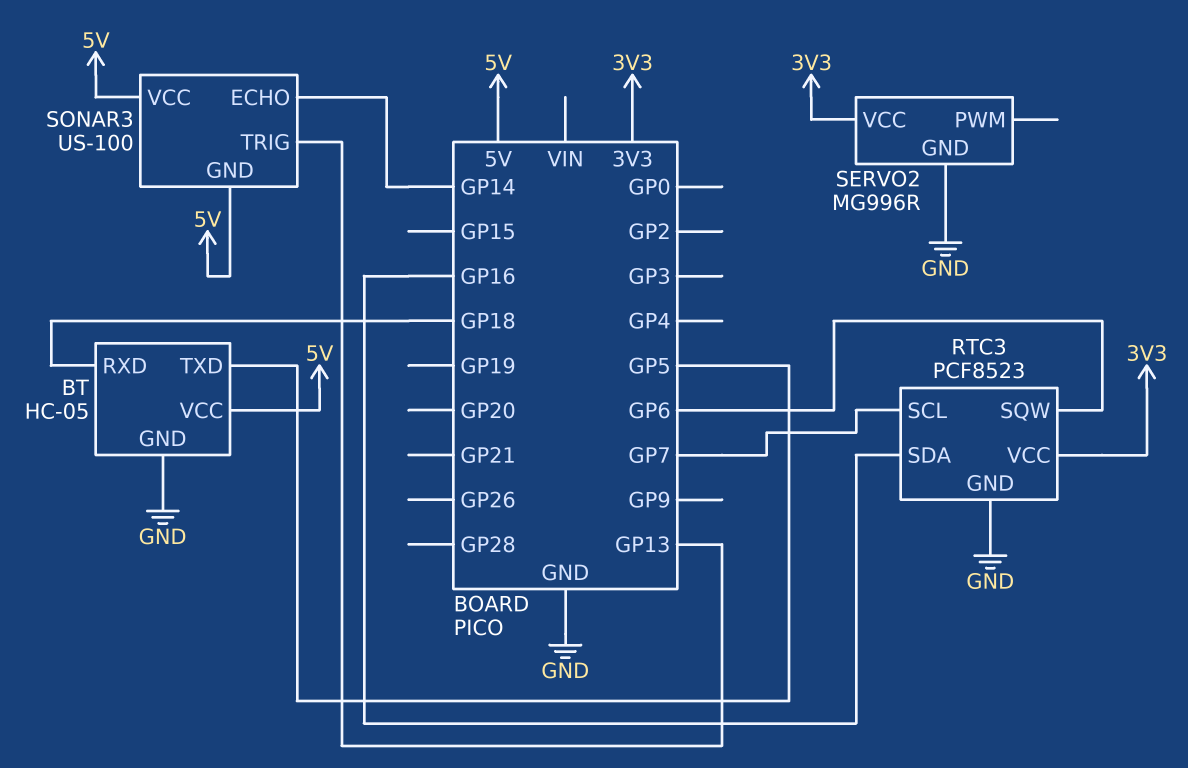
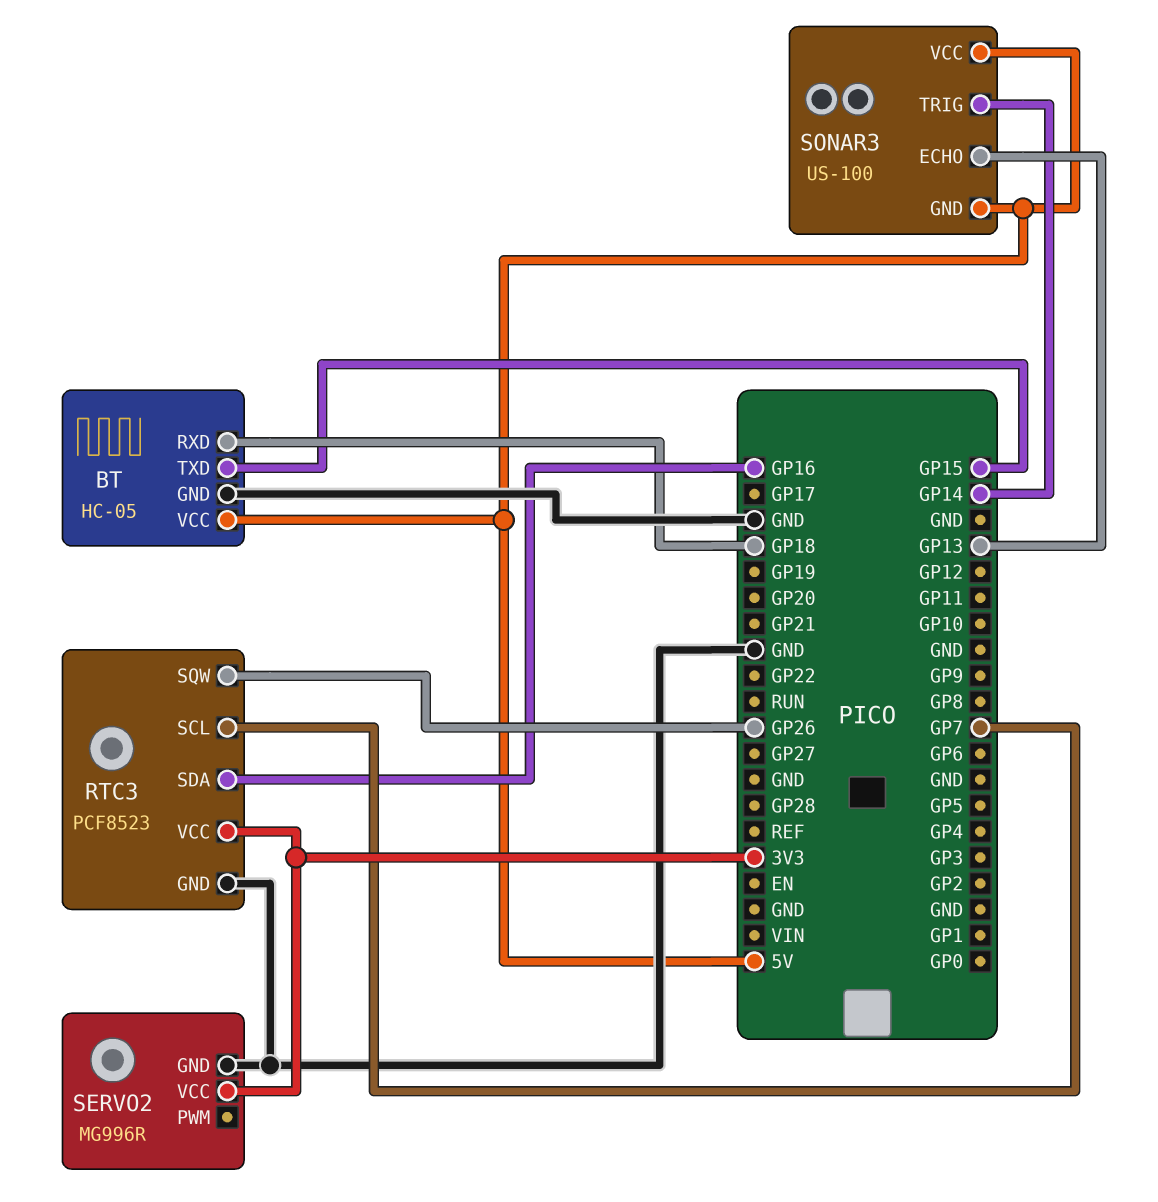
BT pin TXD: GP5 -> GP15
RTC3 pin SQW: GP6 -> GP26
SONAR3 pin ECHO: GP14 -> GP13
SONAR3 pin TRIG: GP13 -> GP14

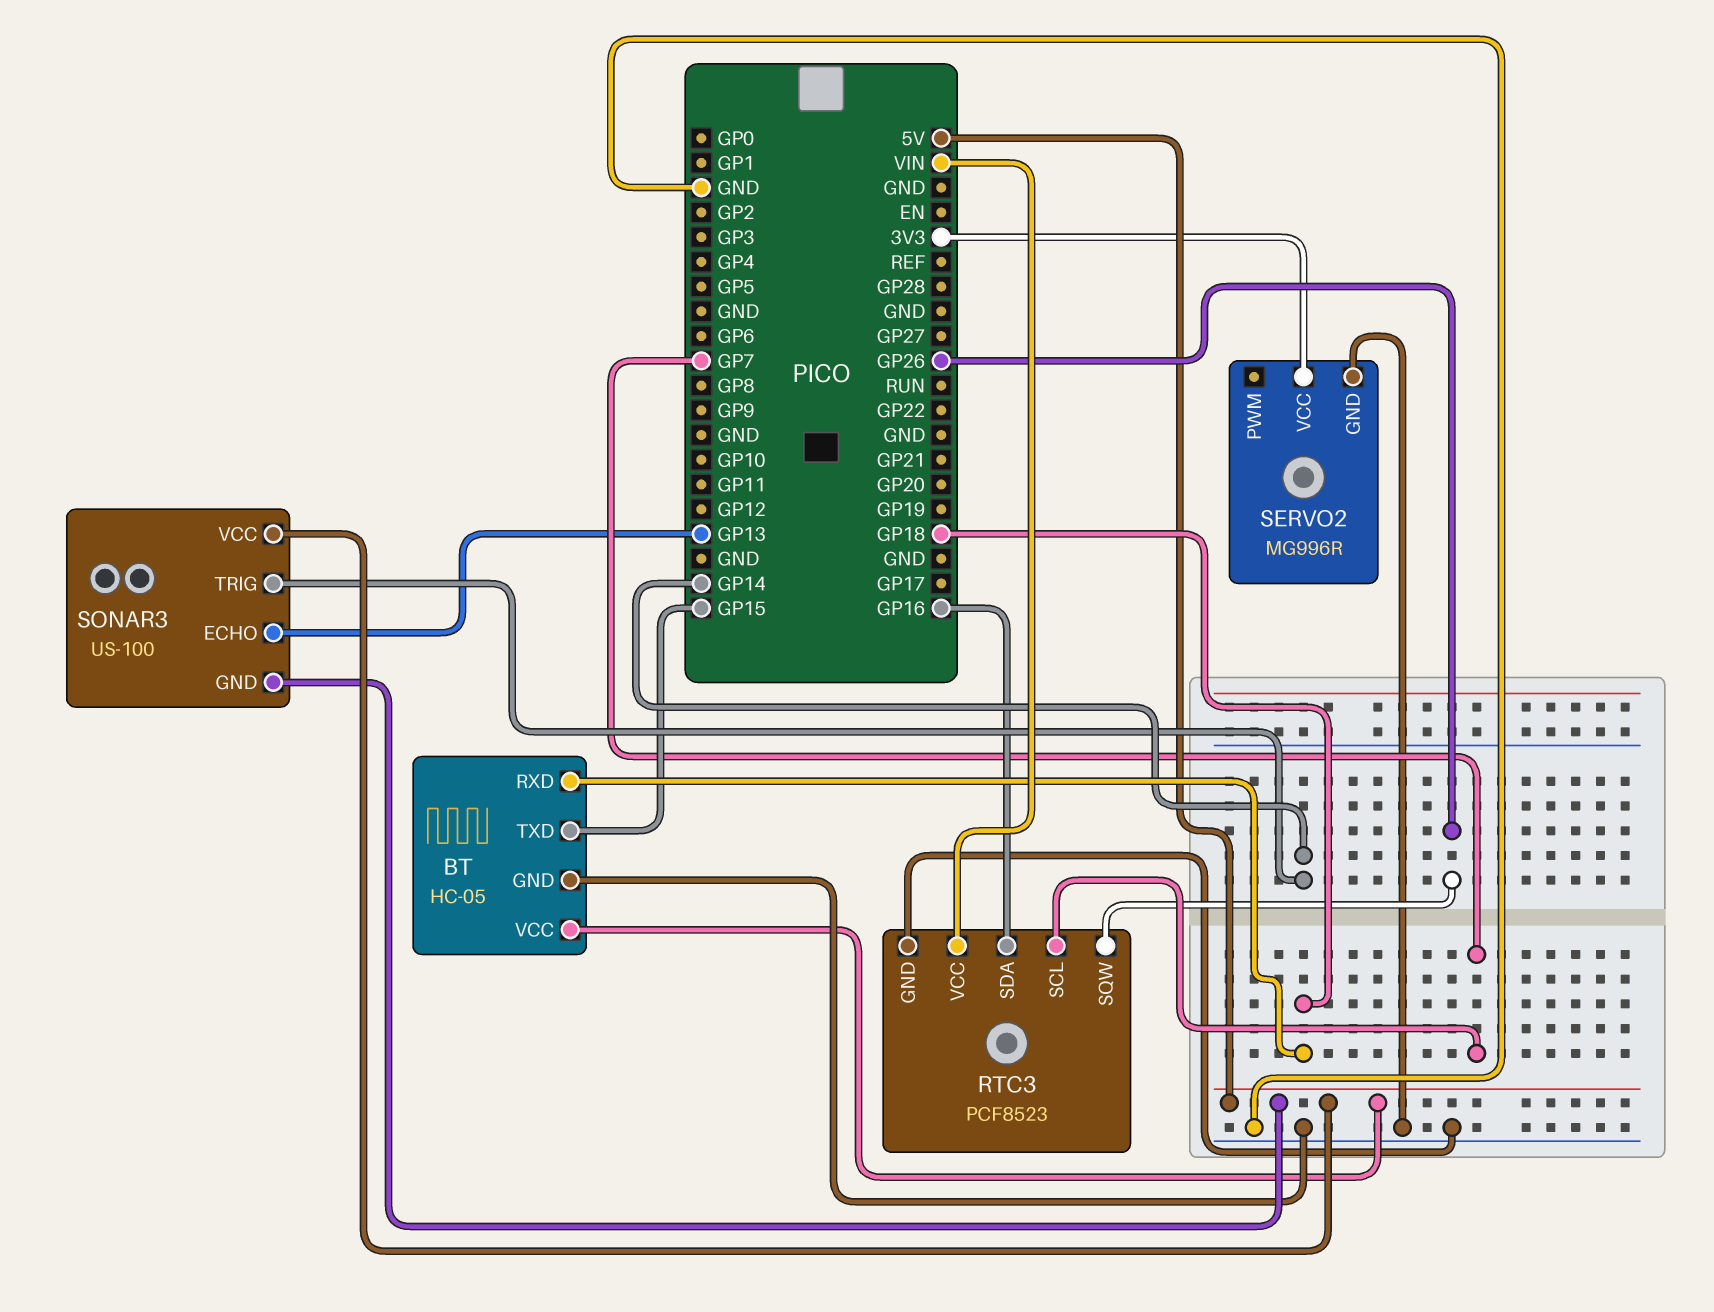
RTC3 pin VCC: 3V3 -> VIN

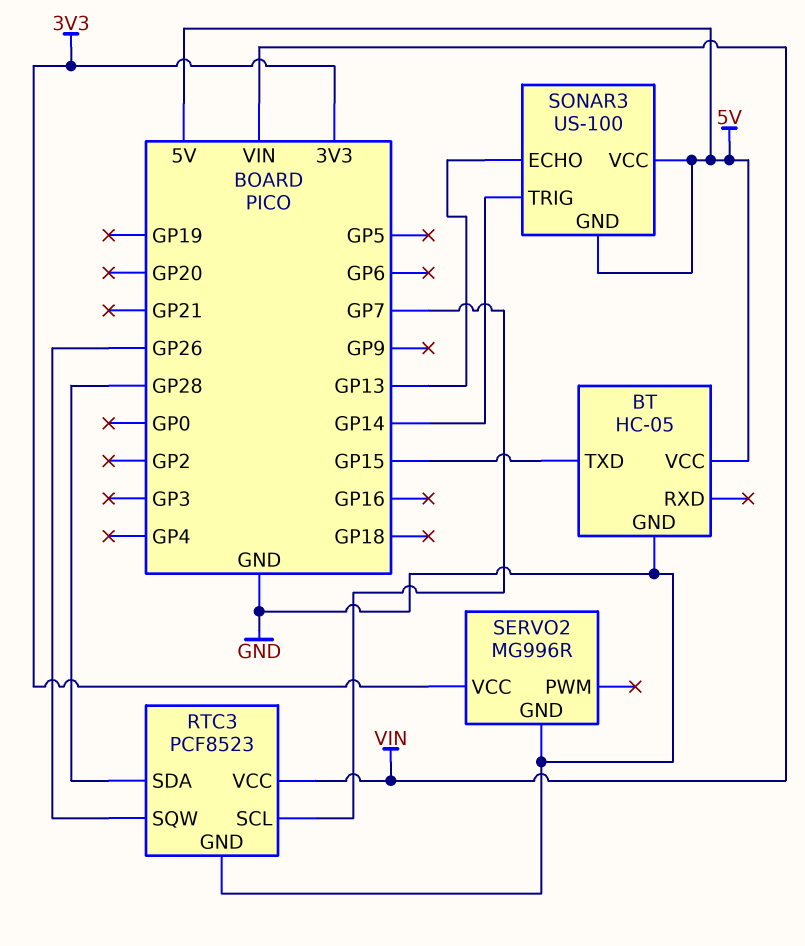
BT pin RXD: GP18 -> none
RTC3 pin SDA: GP16 -> GP28

